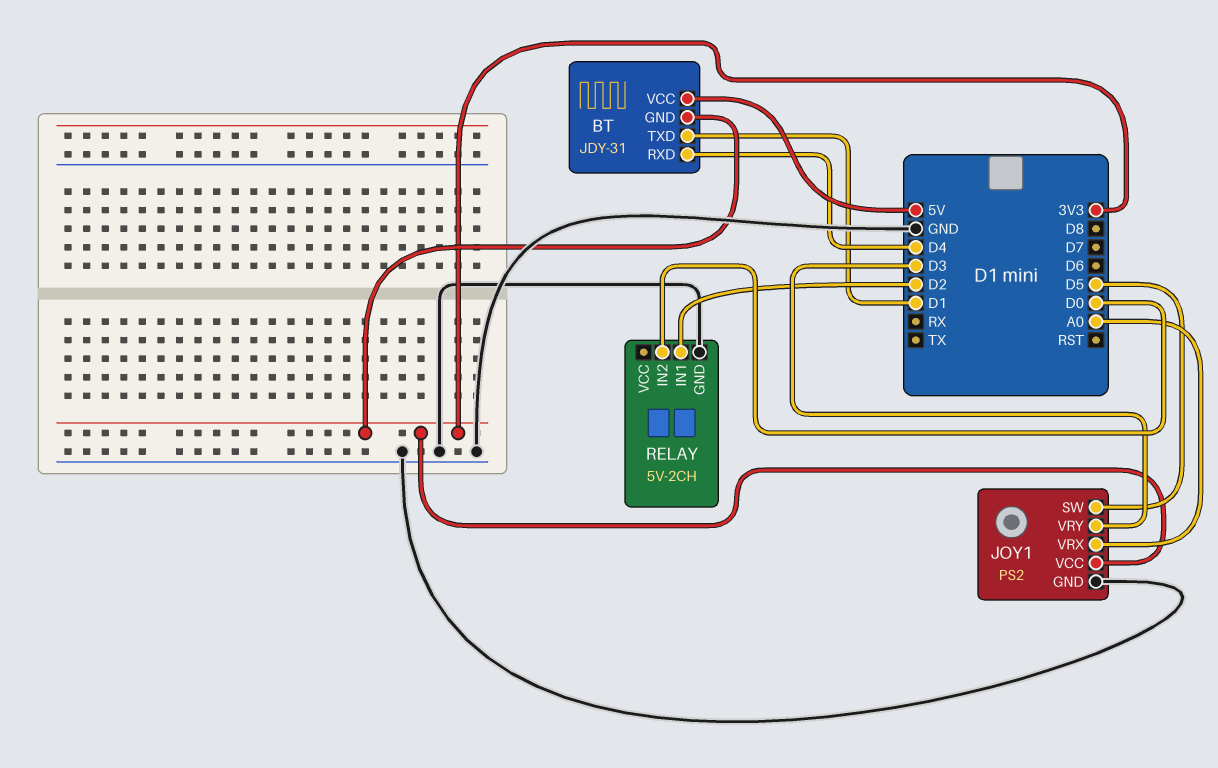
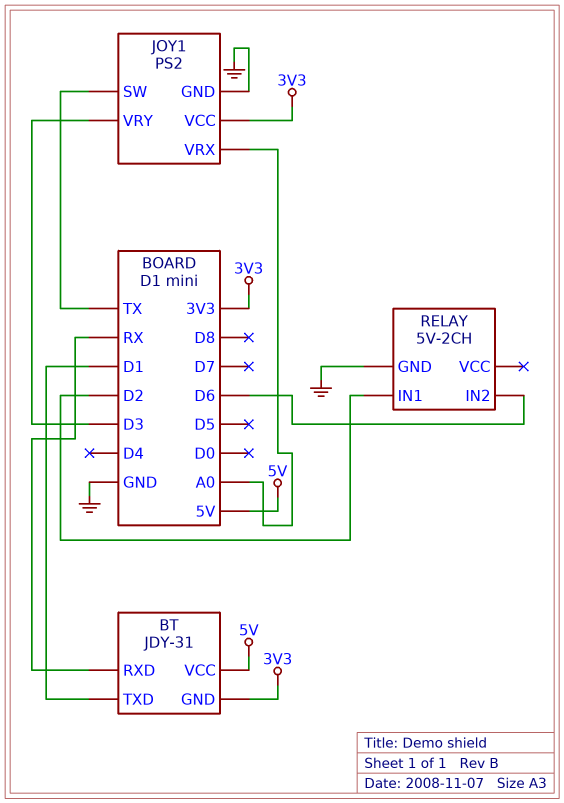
BT pin RXD: D4 -> RX
JOY1 pin SW: D5 -> TX
RELAY pin IN2: D0 -> D6

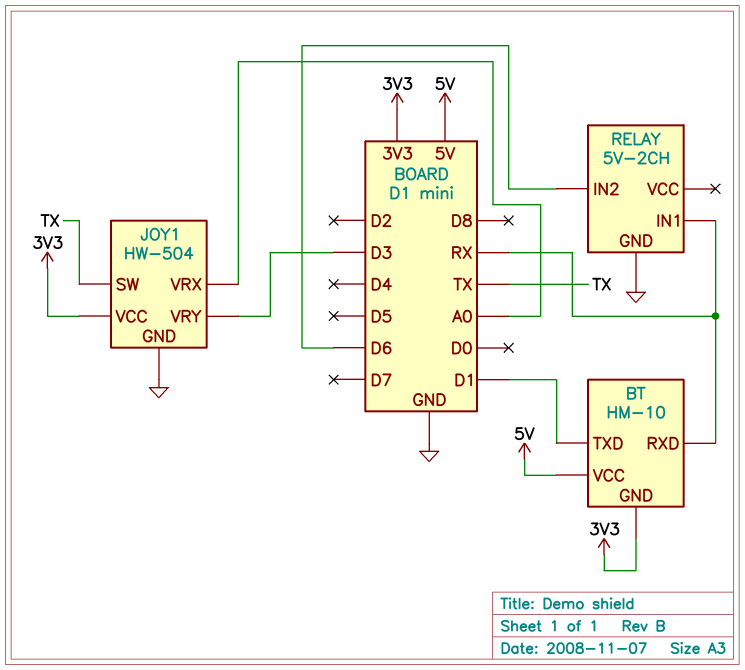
BT: JDY-31 -> HM-10
JOY1: PS2 -> HW-504
RELAY pin IN1: D2 -> RX

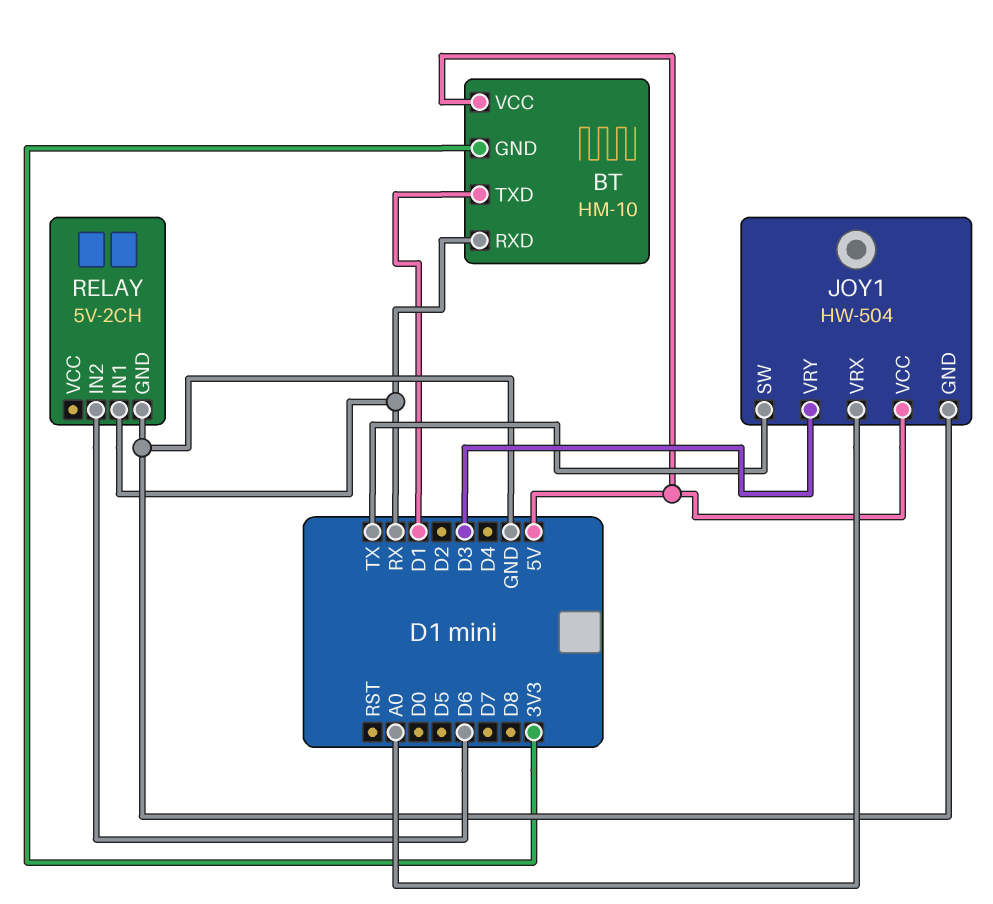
JOY1 pin VCC: 3V3 -> 5V

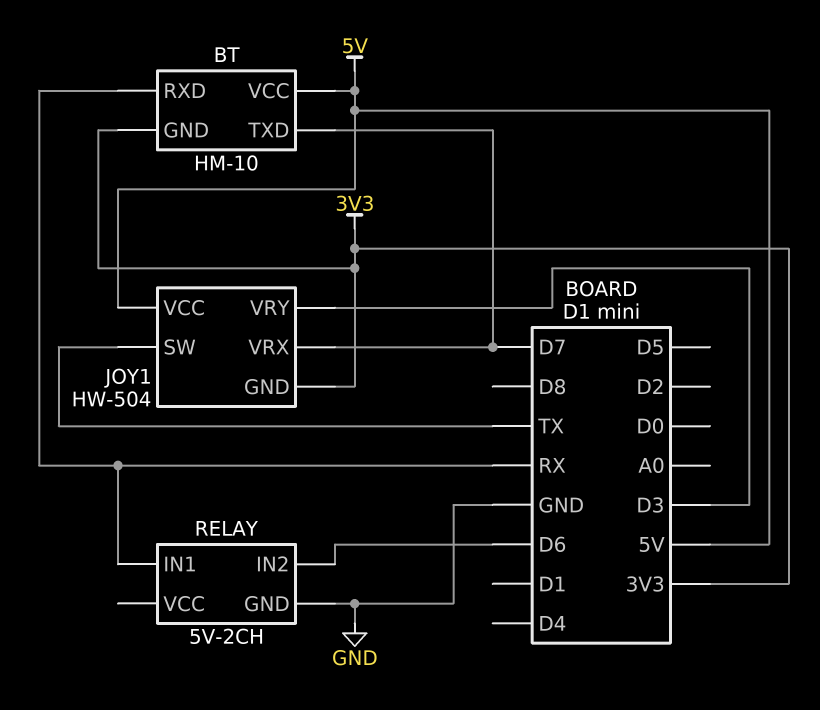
BT pin TXD: D1 -> D7
JOY1 pin GND: GND -> 3V3
JOY1 pin VRX: A0 -> D7

